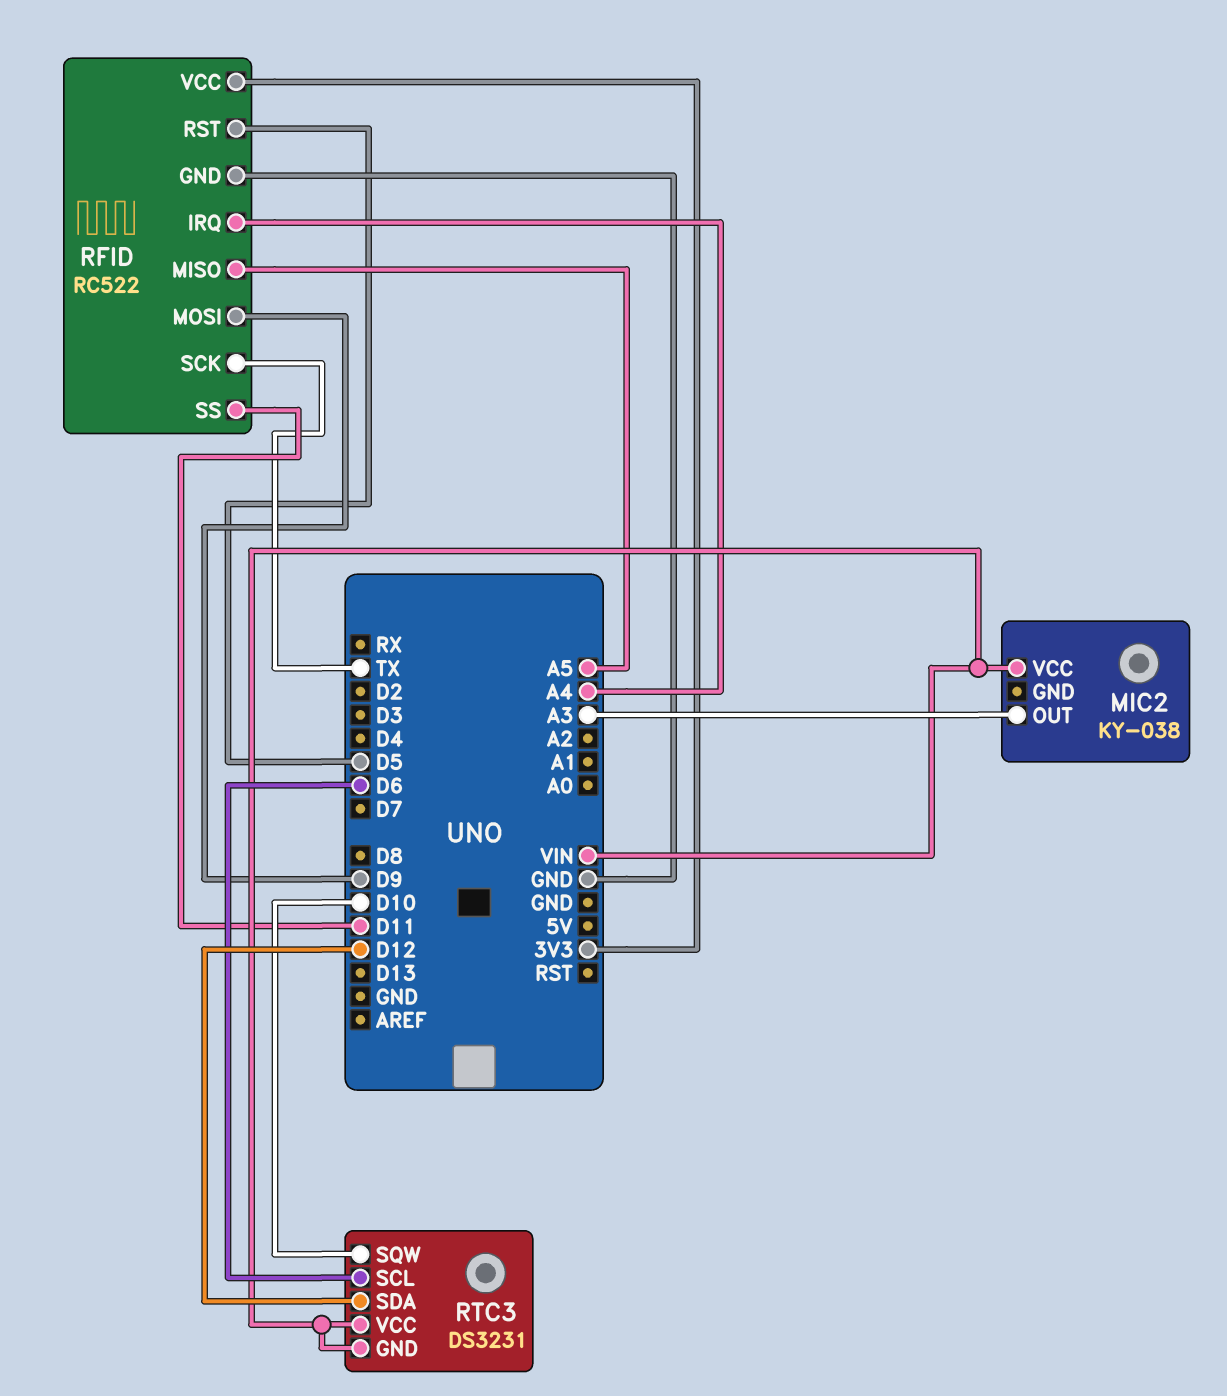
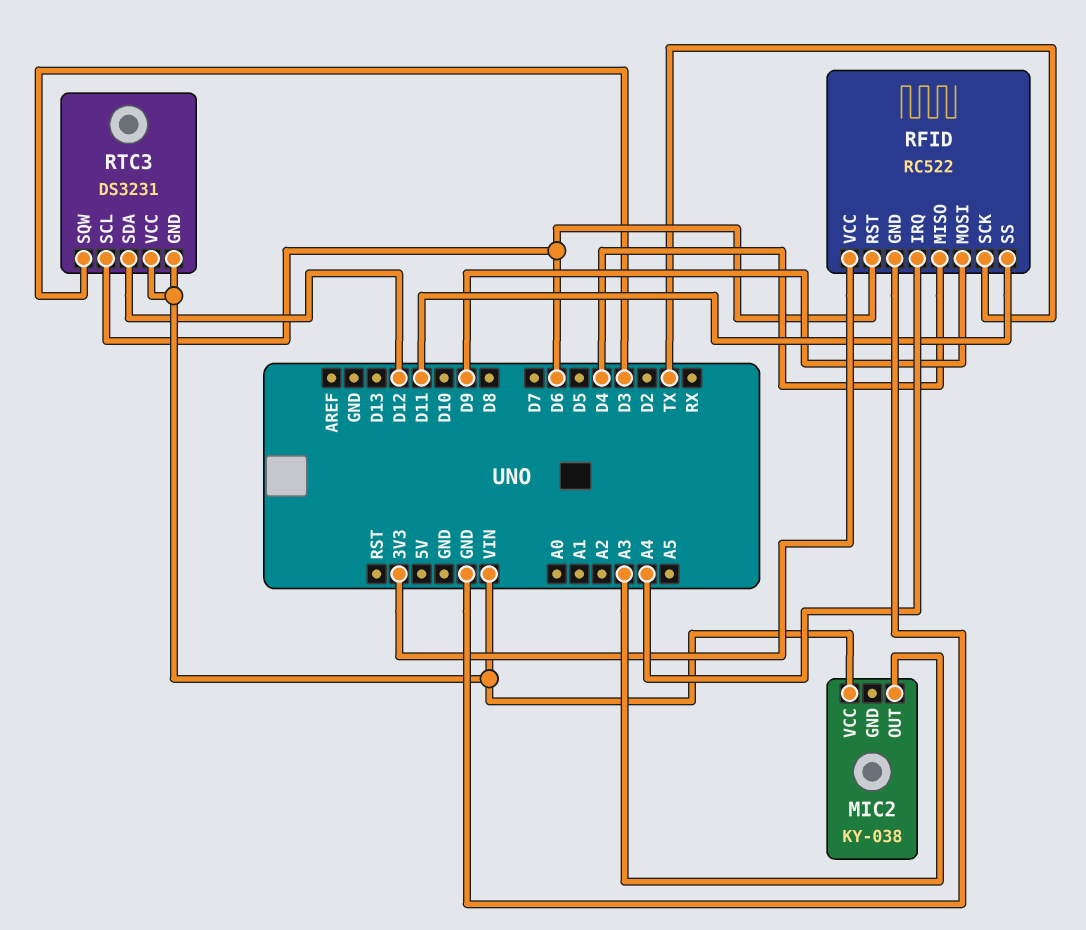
RFID pin MISO: A5 -> D4
RFID pin RST: D5 -> D6
RTC3 pin SQW: D10 -> D3

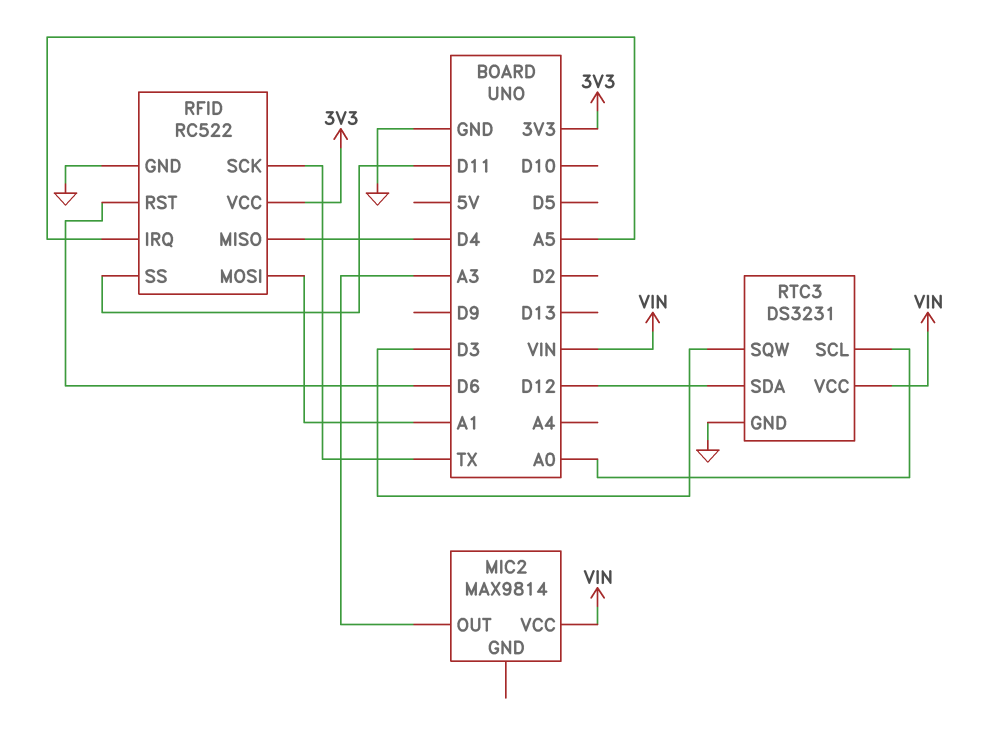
MIC2: KY-038 -> MAX9814
RFID pin IRQ: A4 -> A5
RFID pin MOSI: D9 -> A1
RTC3 pin GND: VIN -> GND
RTC3 pin SCL: D6 -> A0

